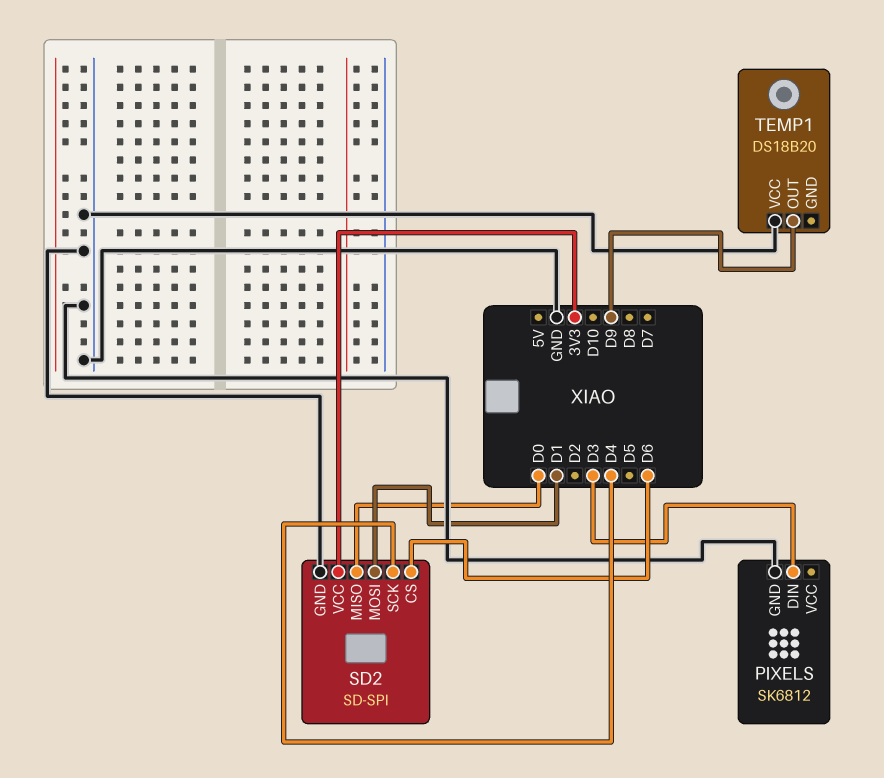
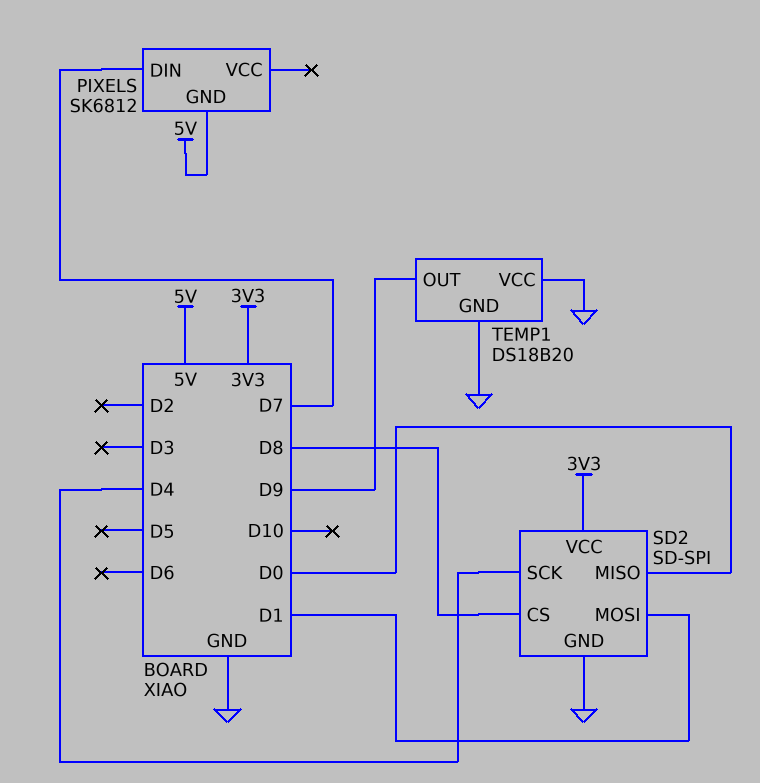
PIXELS pin DIN: D3 -> D7
PIXELS pin GND: GND -> 5V
SD2 pin CS: D6 -> D8
TEMP1 pin GND: none -> GND

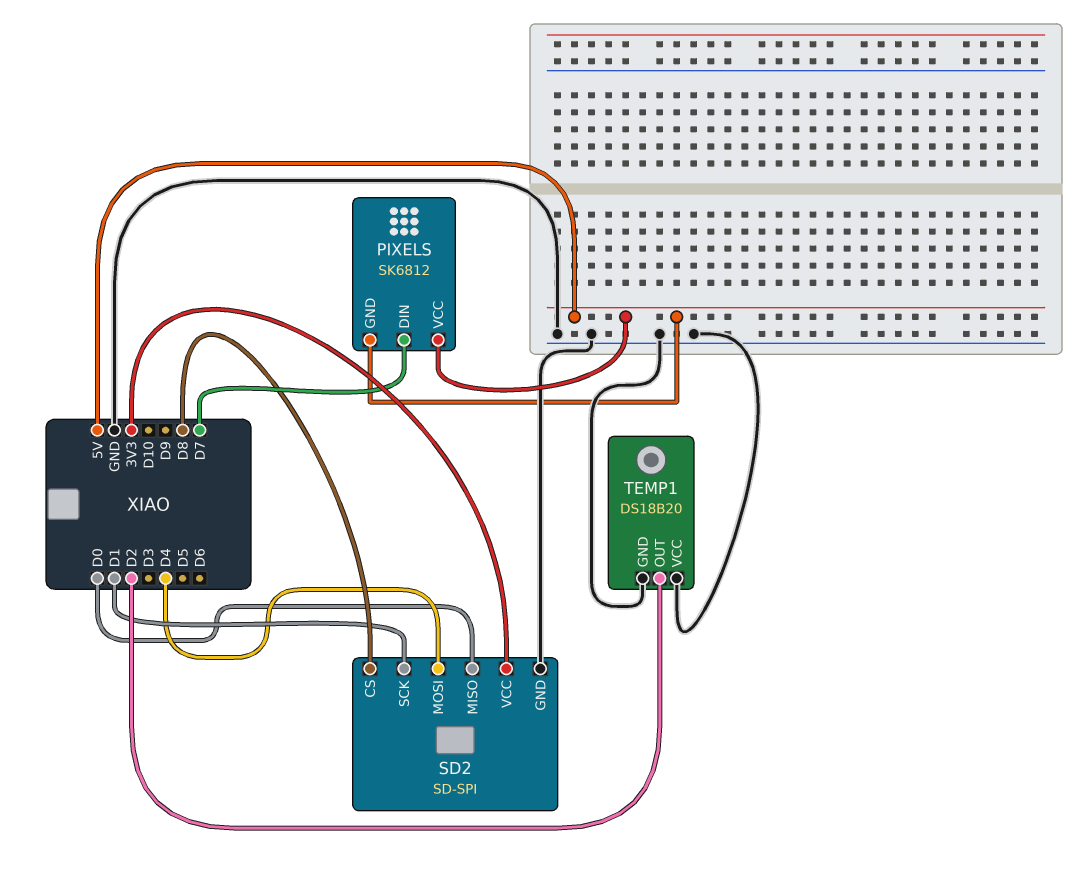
PIXELS pin VCC: none -> 5V
SD2 pin MOSI: D1 -> D4
SD2 pin SCK: D4 -> D1
TEMP1 pin OUT: D9 -> D2

